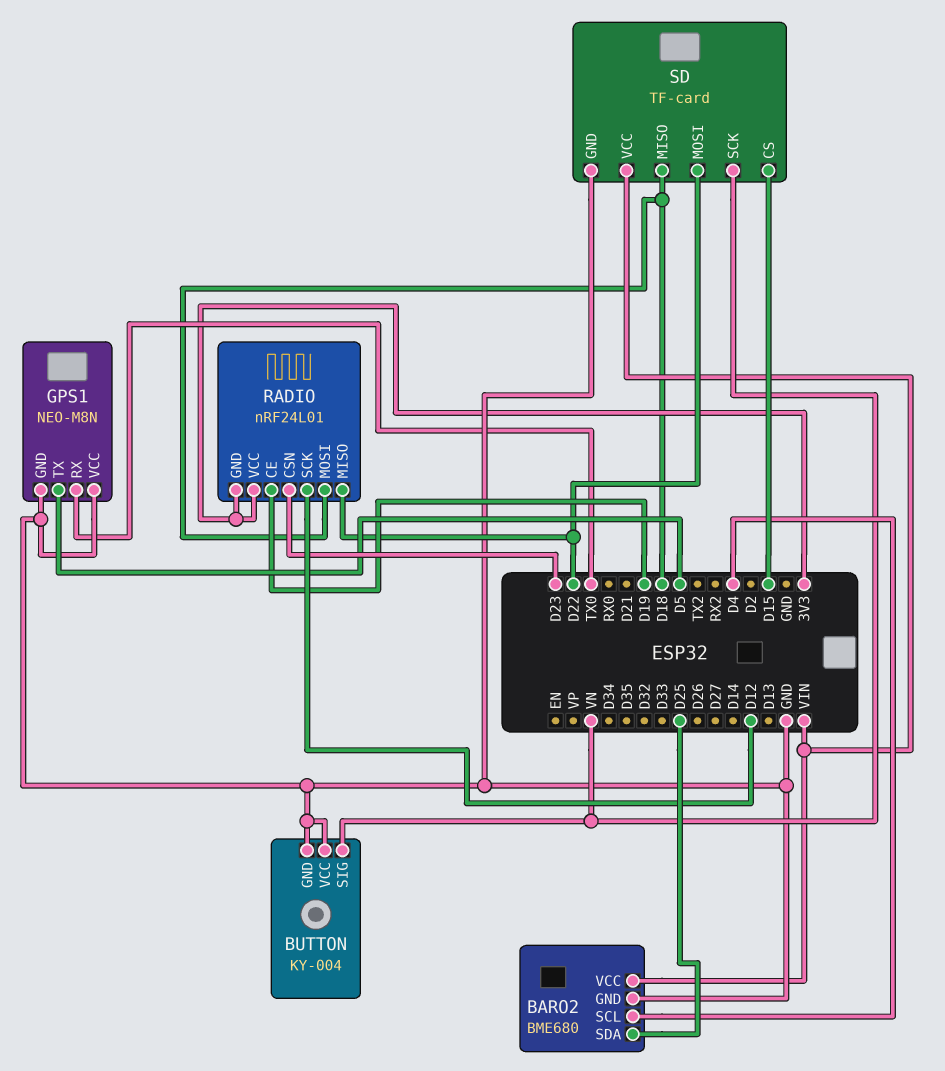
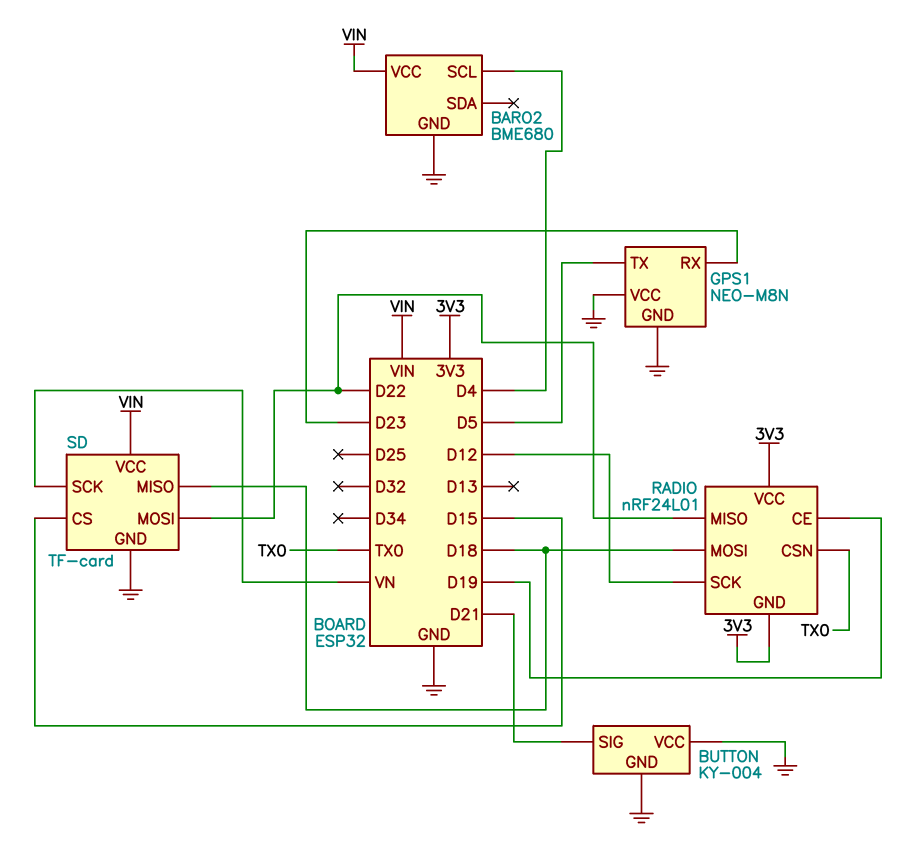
BARO2 pin SDA: D25 -> none
BUTTON pin SIG: VN -> D21
GPS1 pin RX: TX0 -> D23
RADIO pin CSN: D23 -> TX0

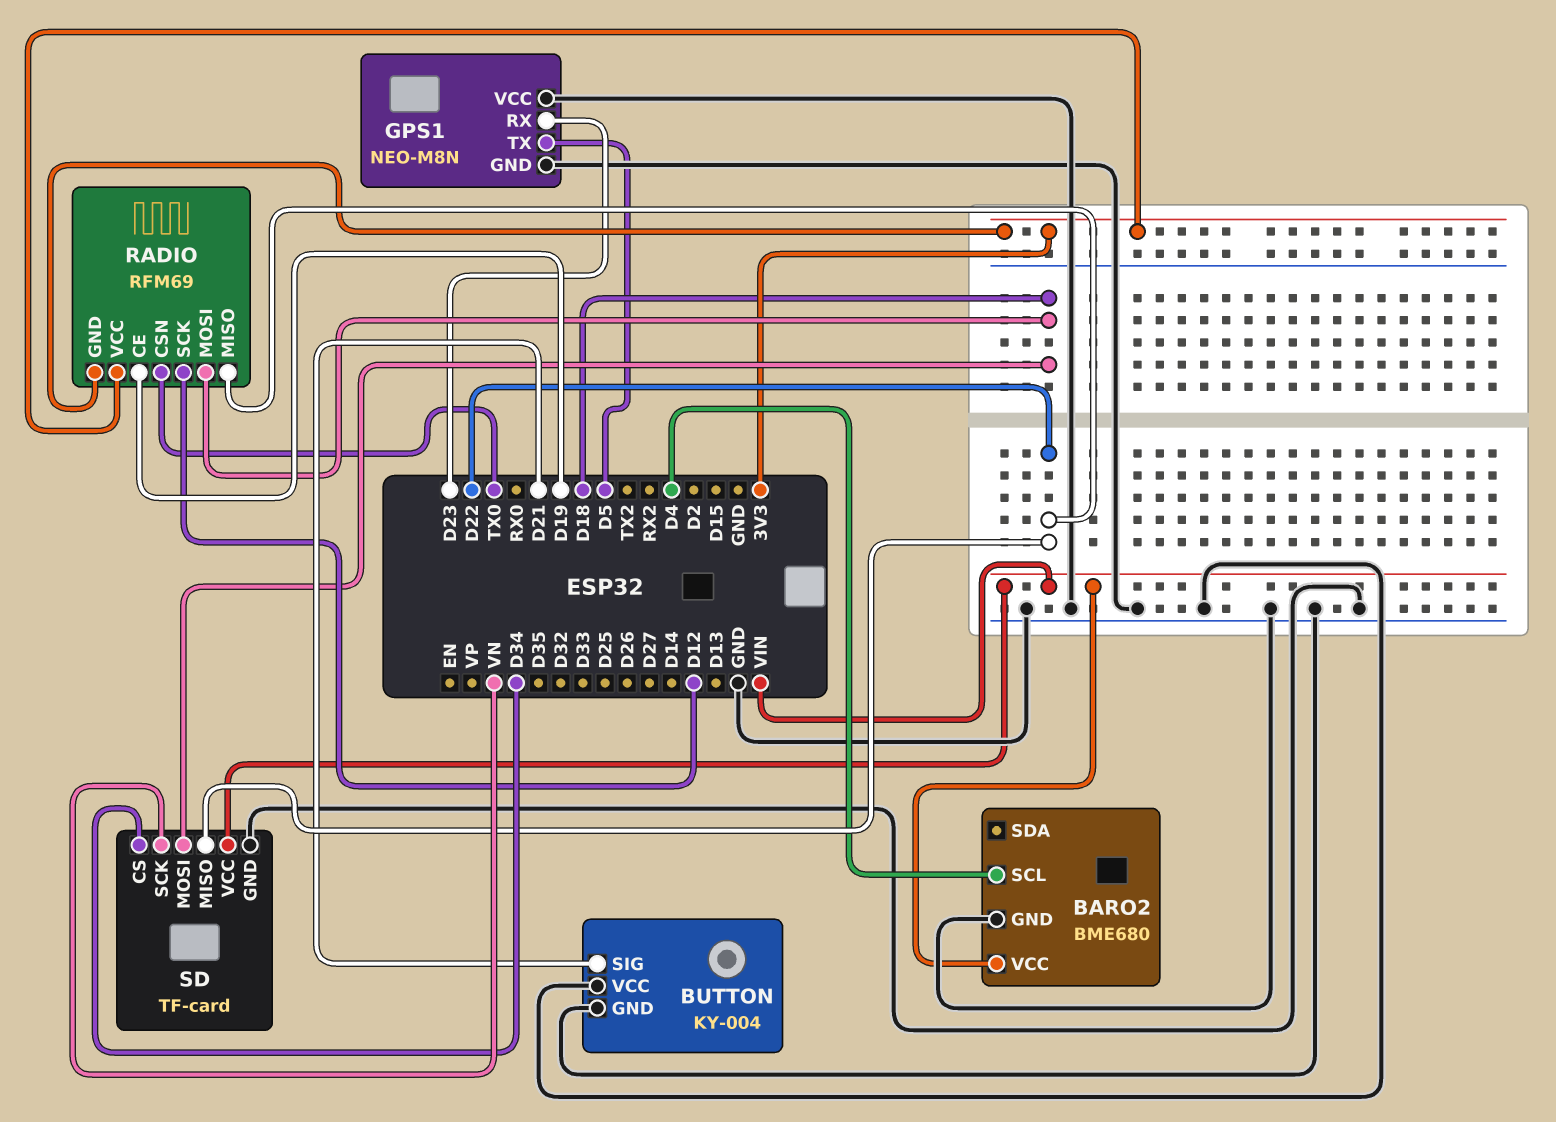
RADIO: nRF24L01 -> RFM69
SD pin CS: D15 -> D34
SD pin MISO: D18 -> D22
SD pin MOSI: D22 -> D18

